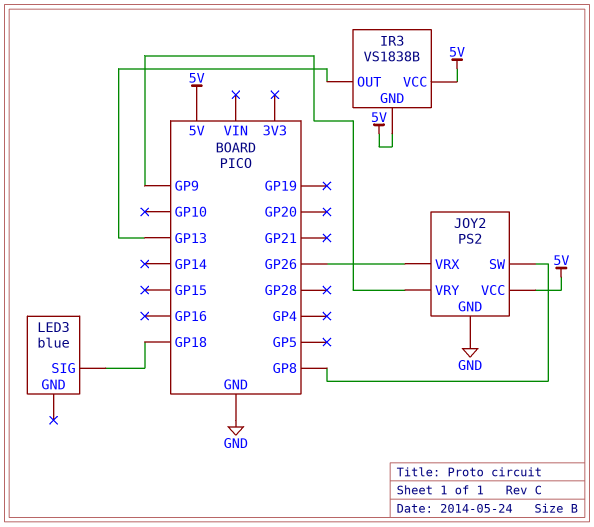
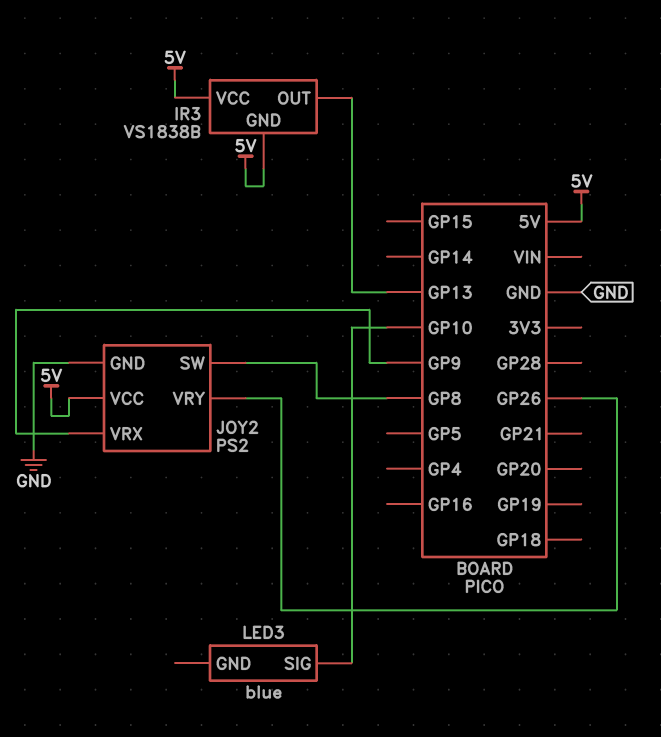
JOY2 pin VRX: GP26 -> GP9
JOY2 pin VRY: GP9 -> GP26
LED3 pin SIG: GP18 -> GP10

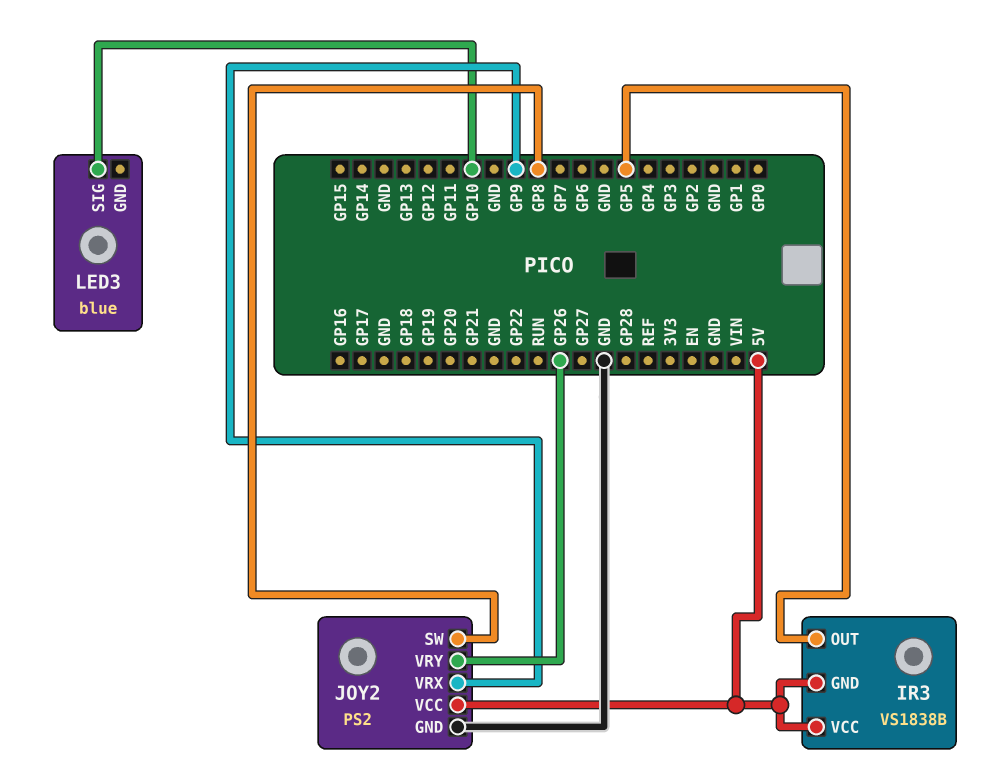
IR3 pin OUT: GP13 -> GP5

